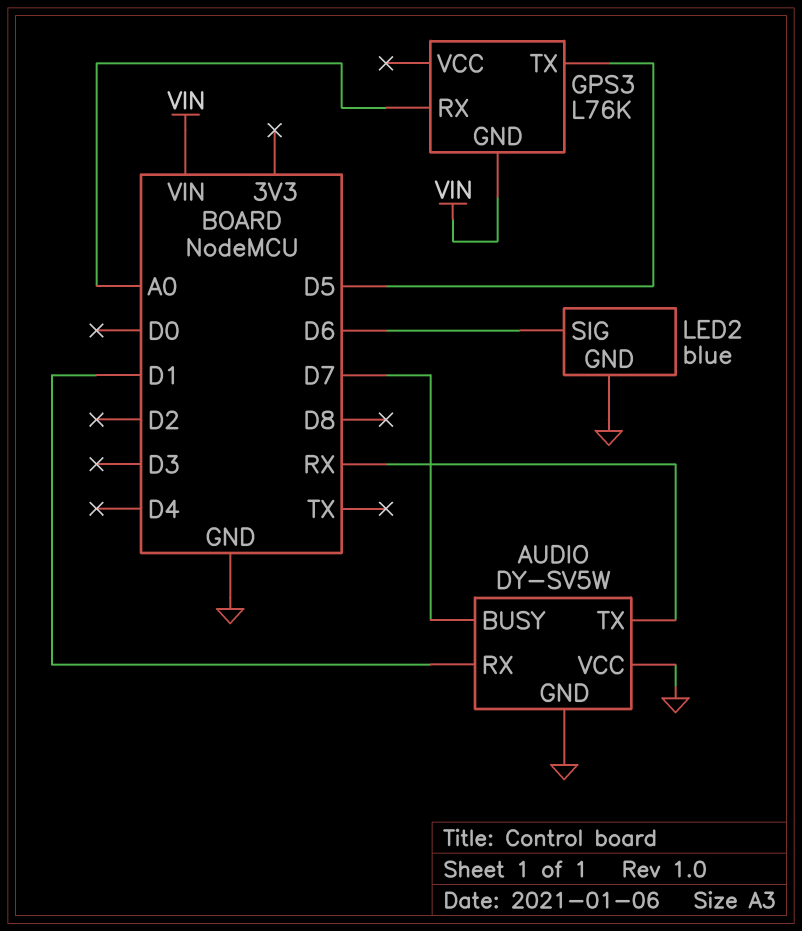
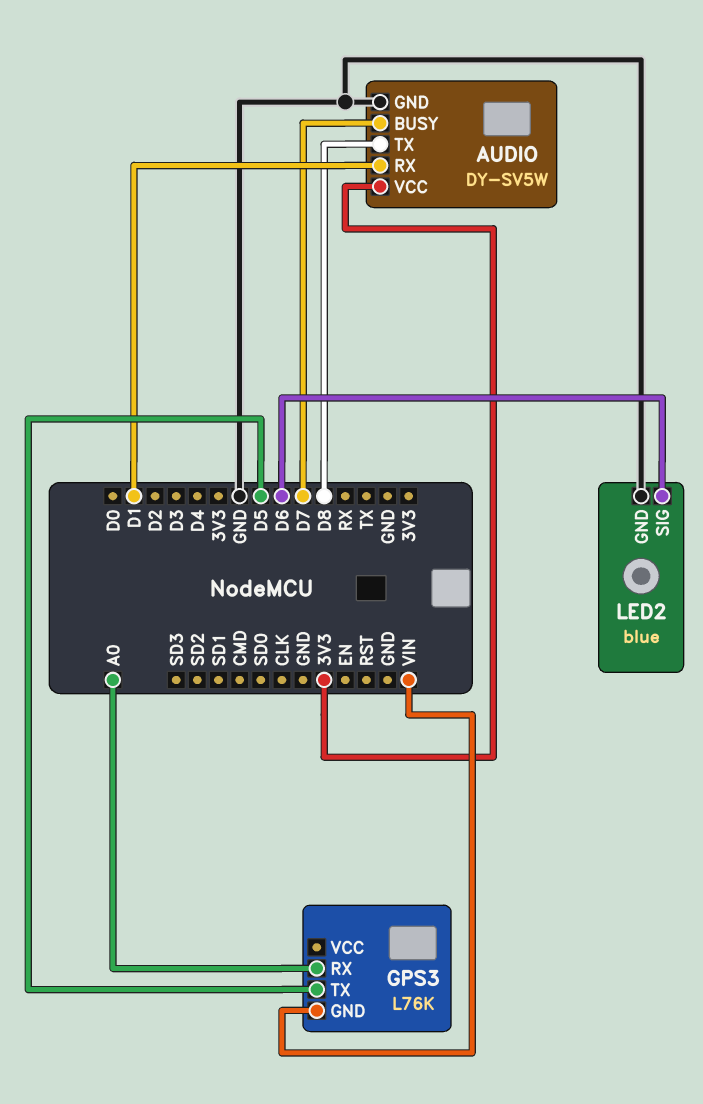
AUDIO pin TX: RX -> D8
AUDIO pin VCC: GND -> 3V3

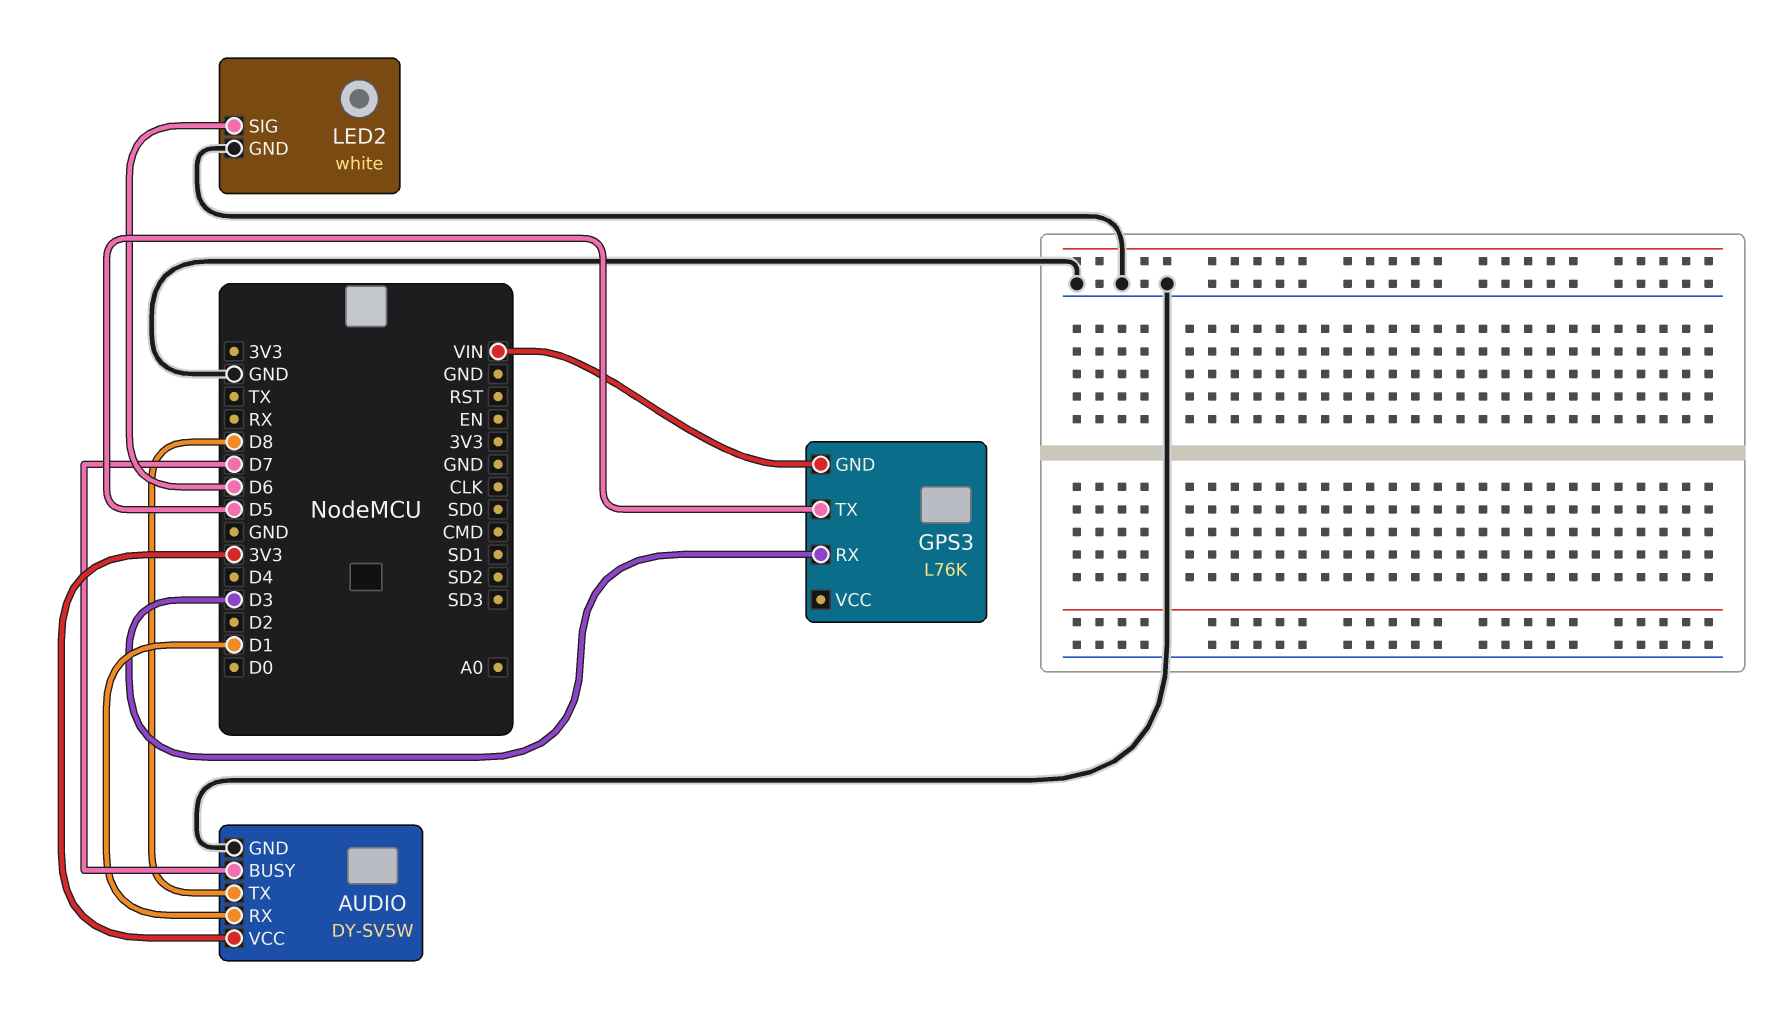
GPS3 pin RX: A0 -> D3
LED2: blue -> white

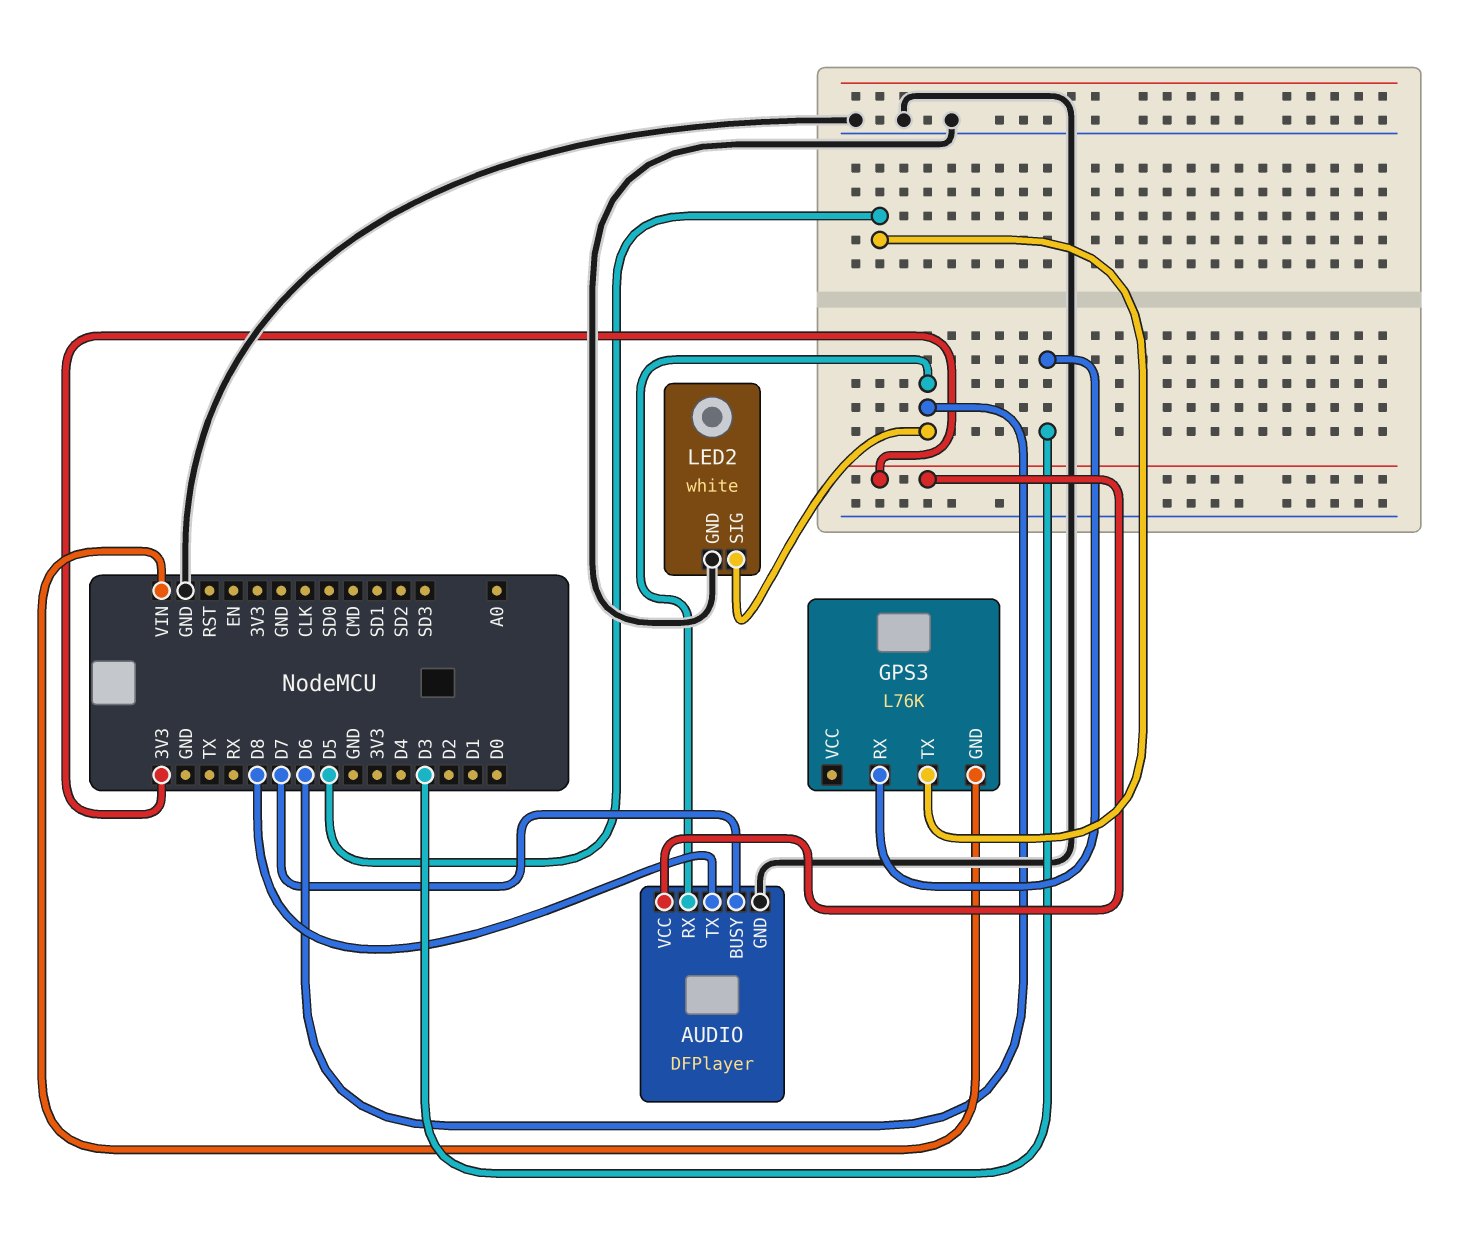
AUDIO: DY-SV5W -> DFPlayer
AUDIO pin RX: D1 -> D6

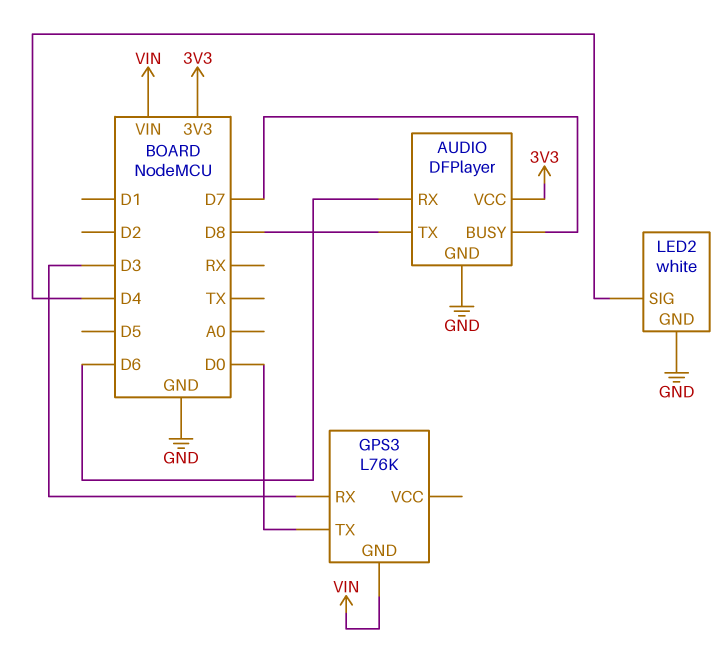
GPS3 pin TX: D5 -> D0
LED2 pin SIG: D6 -> D4

